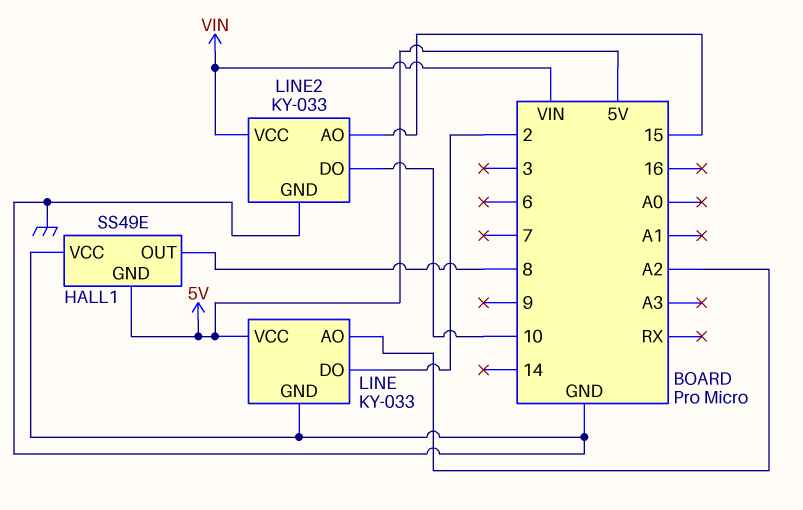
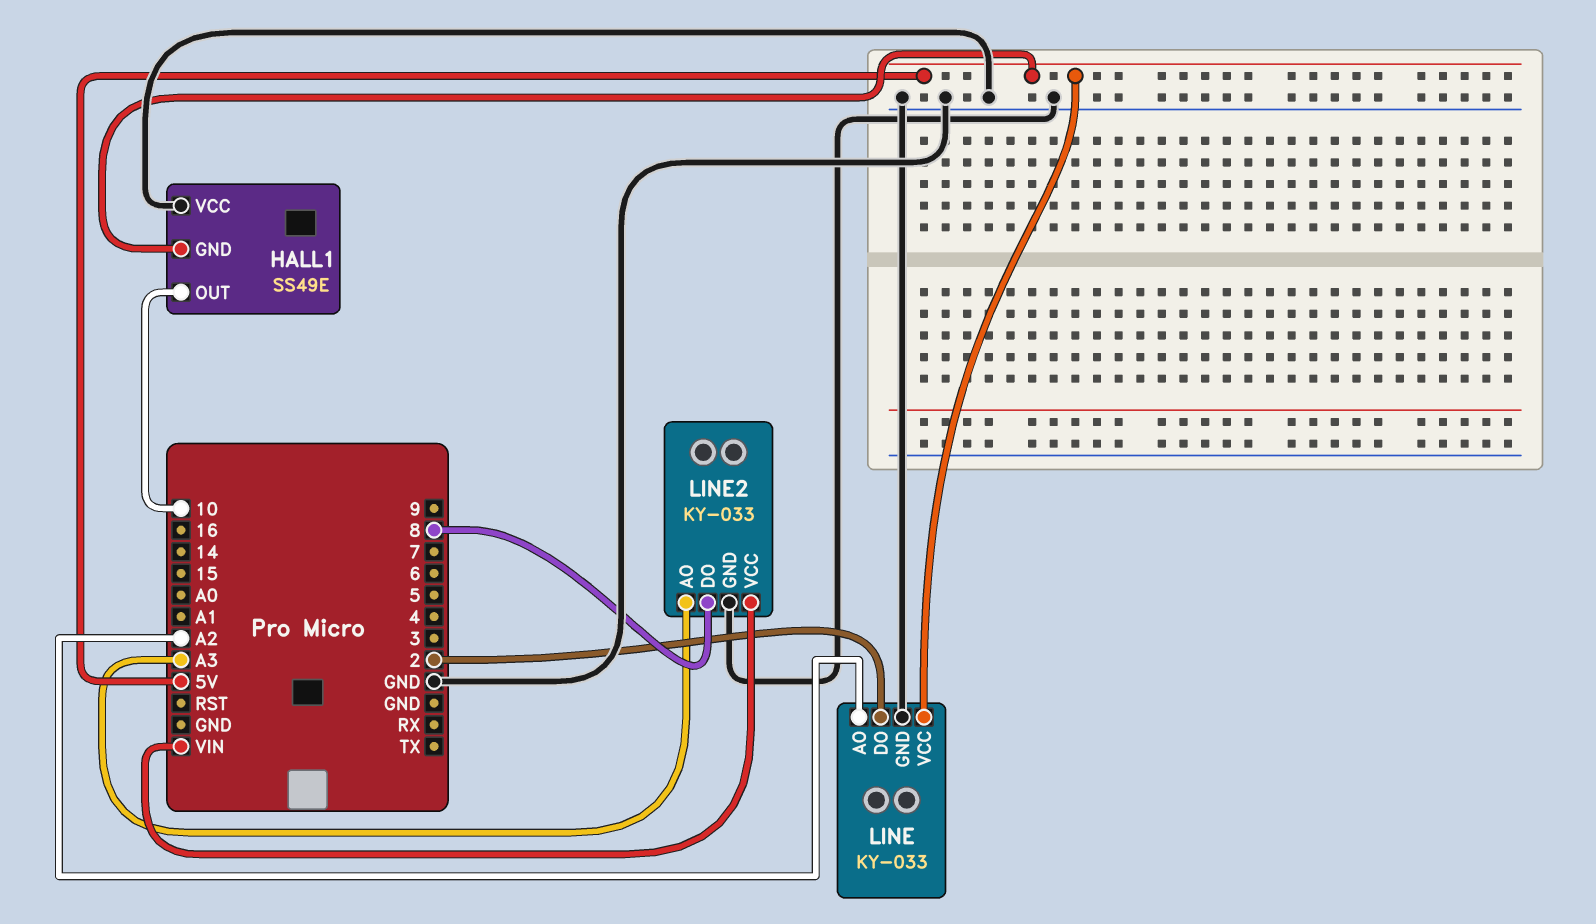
HALL1 pin OUT: 8 -> 10
LINE2 pin AO: 15 -> A3
LINE2 pin DO: 10 -> 8

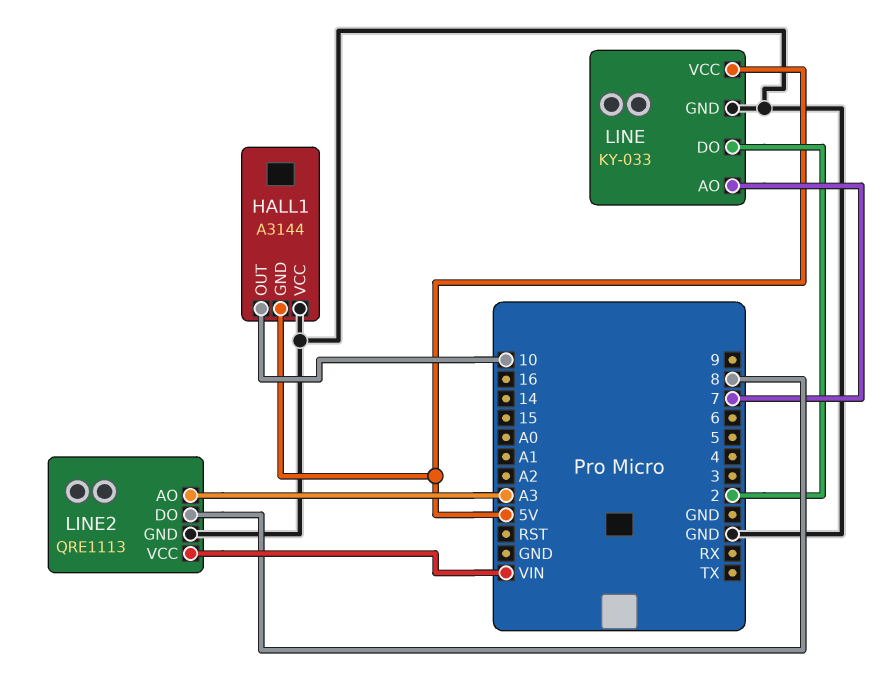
HALL1: SS49E -> A3144
LINE pin AO: A2 -> 7
LINE2: KY-033 -> QRE1113

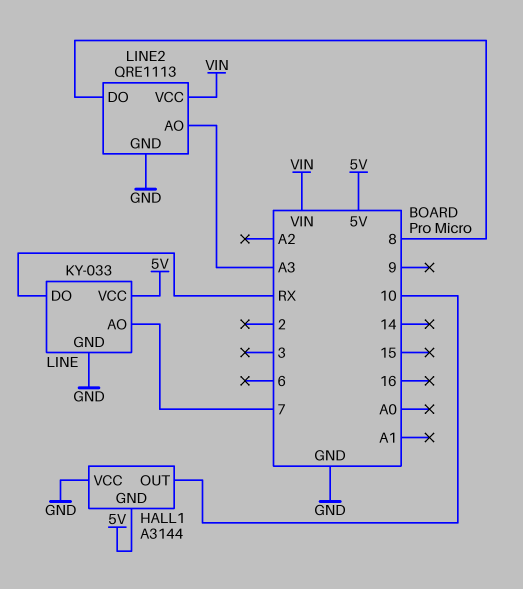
LINE pin DO: 2 -> RX

